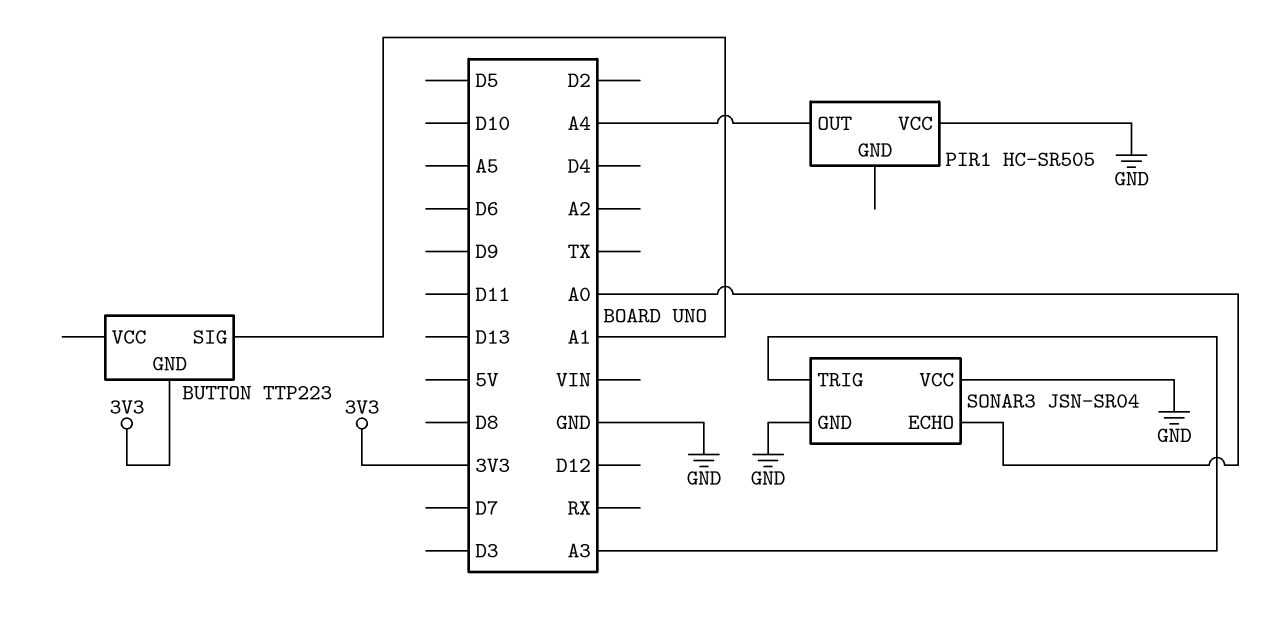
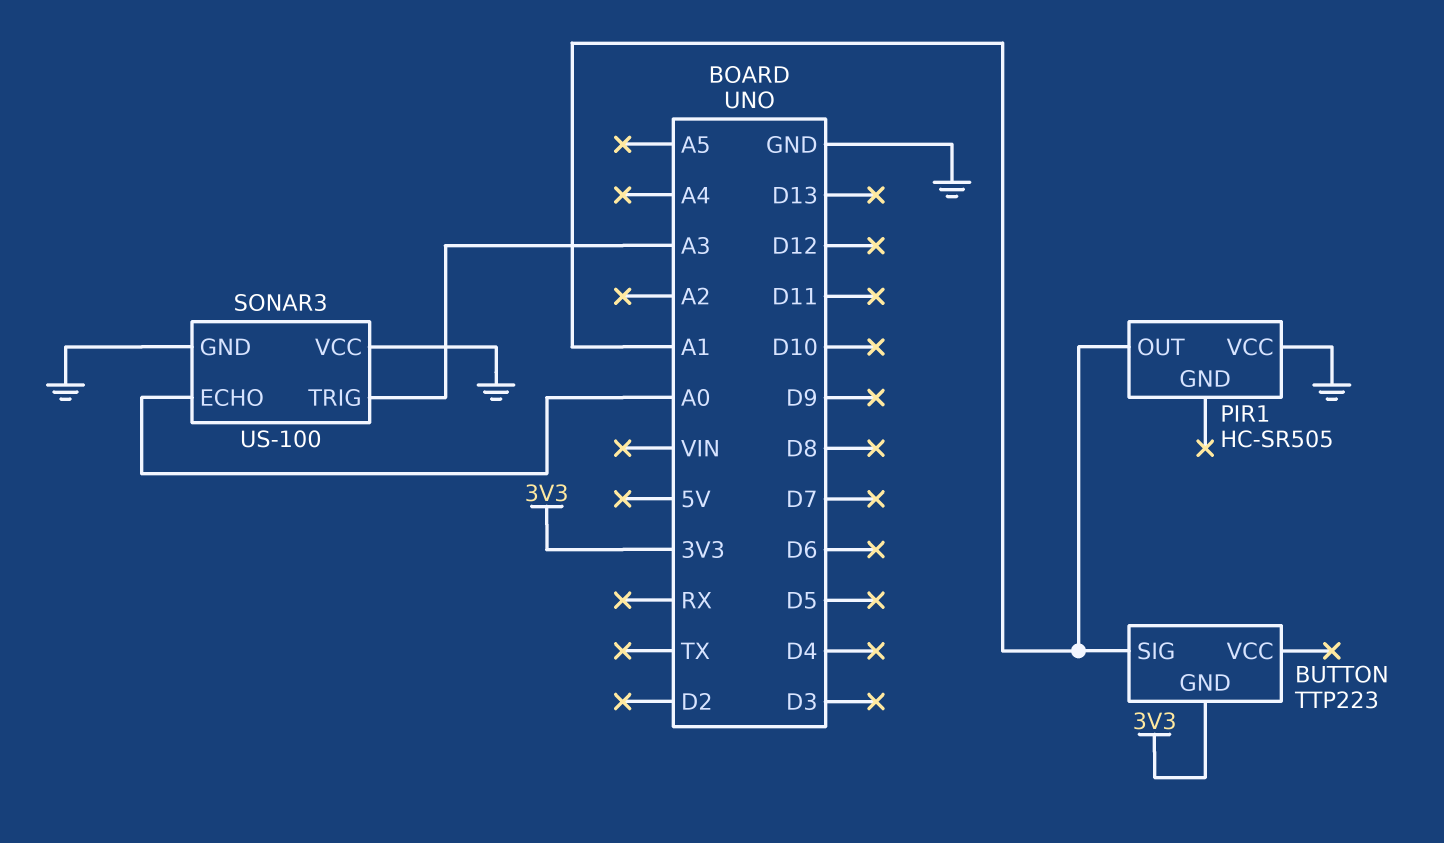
PIR1 pin OUT: A4 -> A1
SONAR3: JSN-SR04 -> US-100

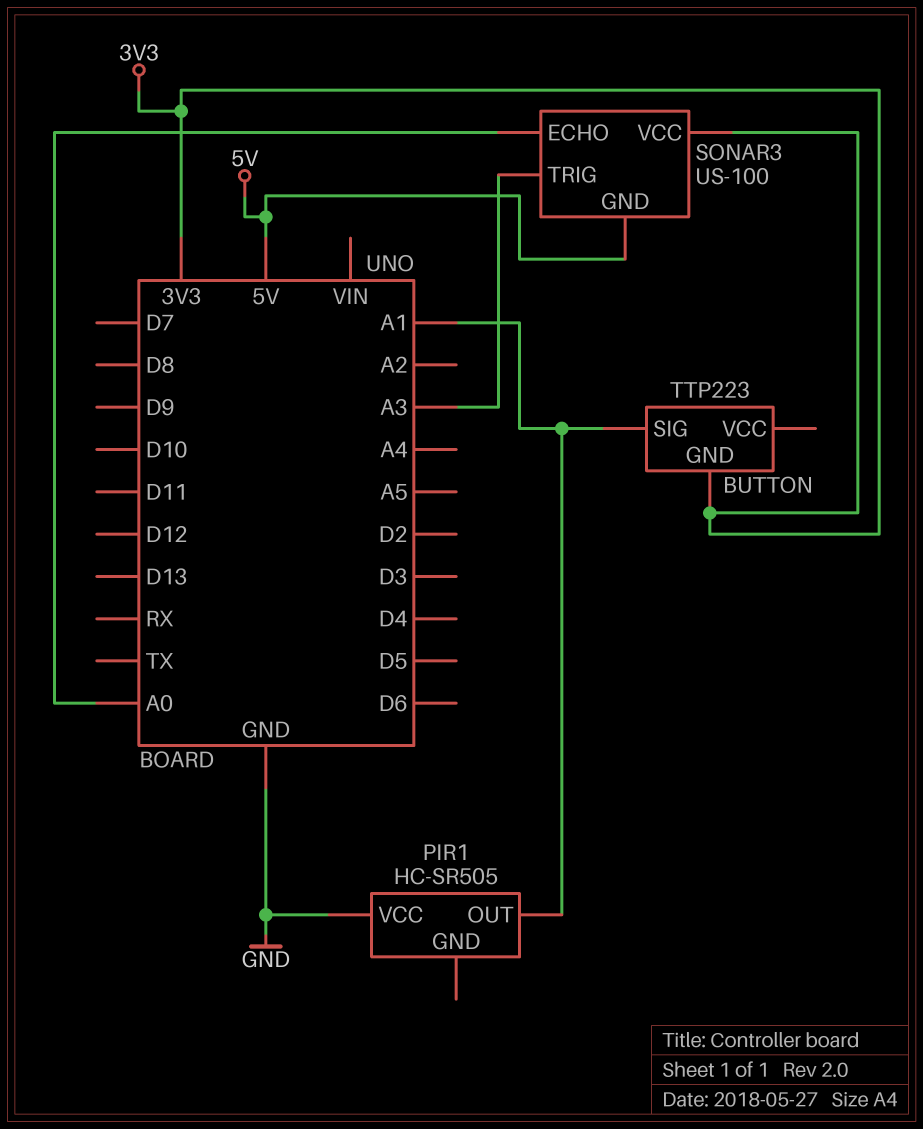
SONAR3 pin GND: GND -> 5V
SONAR3 pin VCC: GND -> 3V3

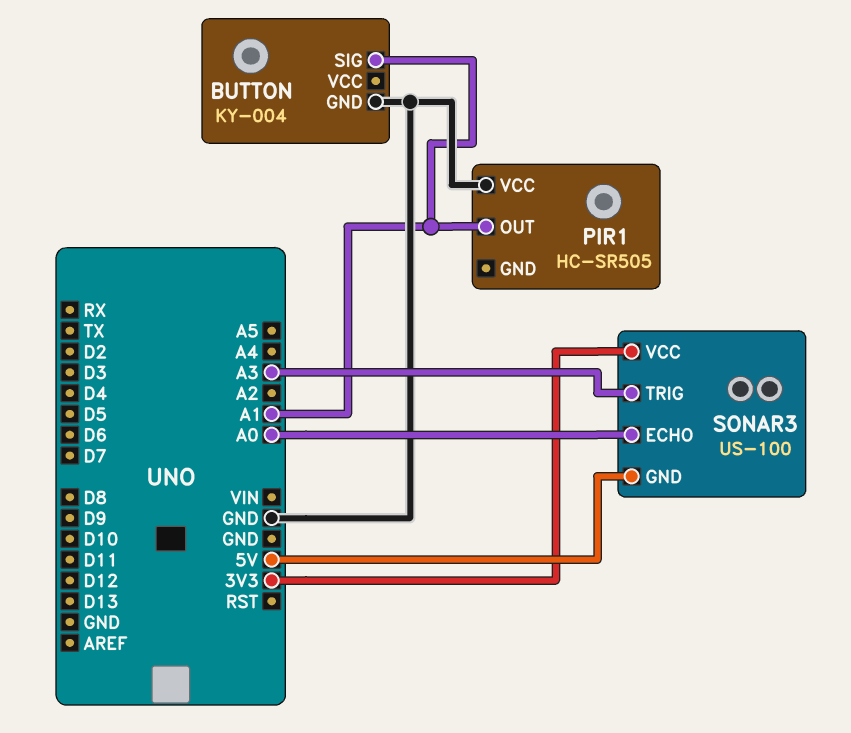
BUTTON: TTP223 -> KY-004
BUTTON pin GND: 3V3 -> GND

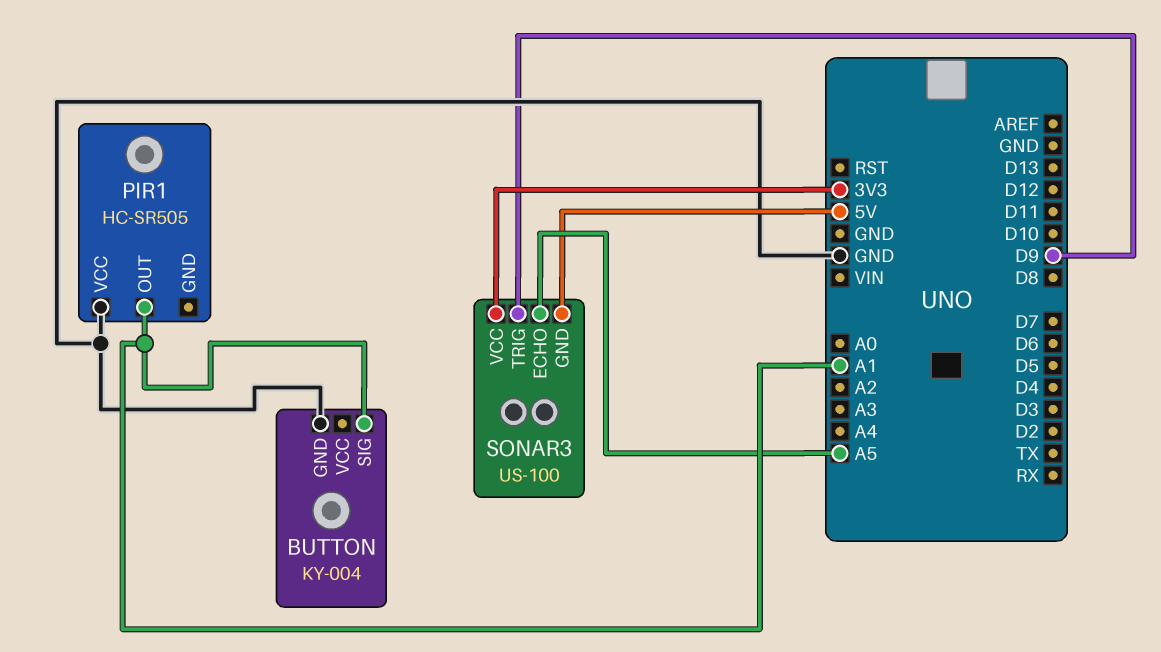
SONAR3 pin ECHO: A0 -> A5
SONAR3 pin TRIG: A3 -> D9

